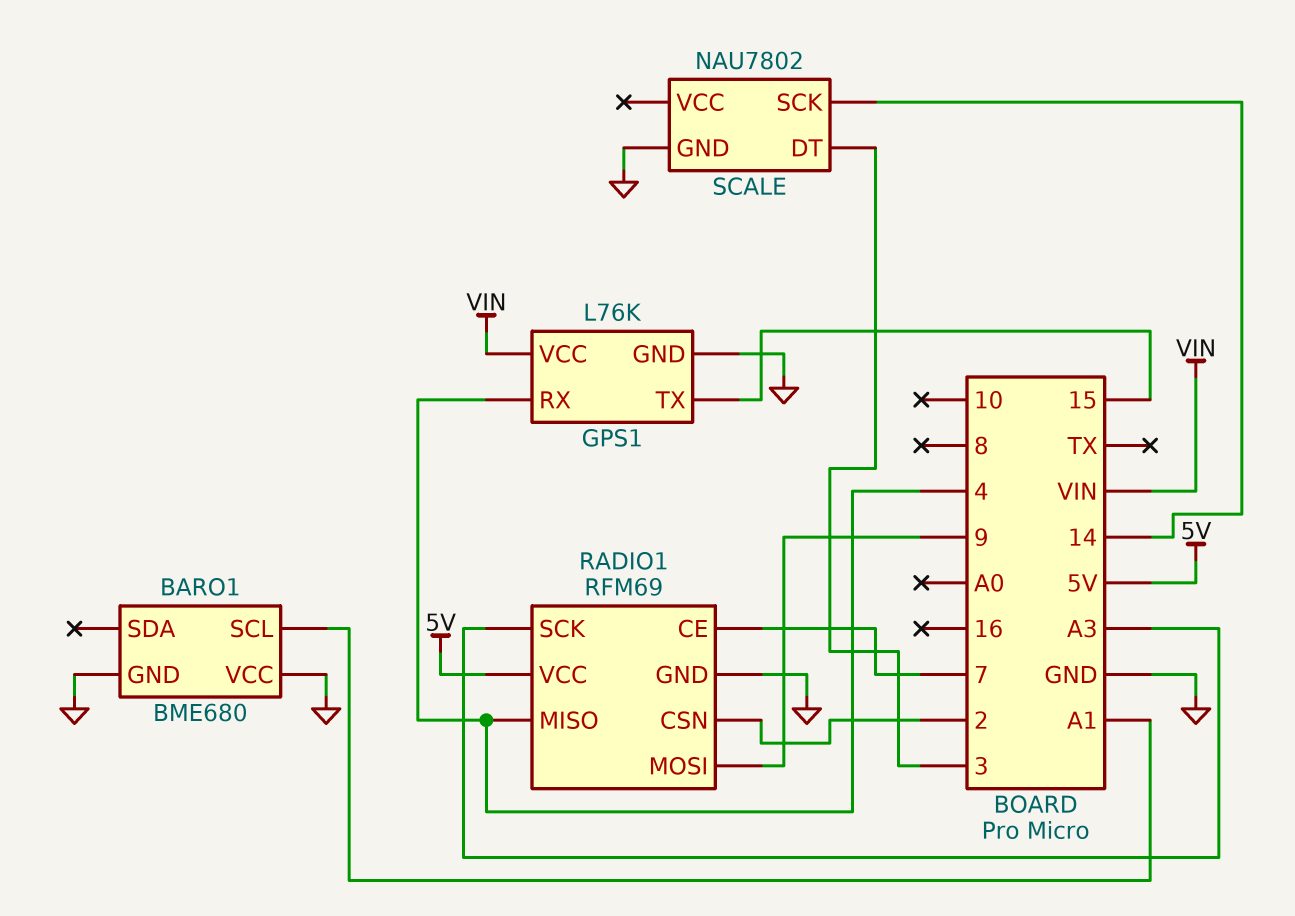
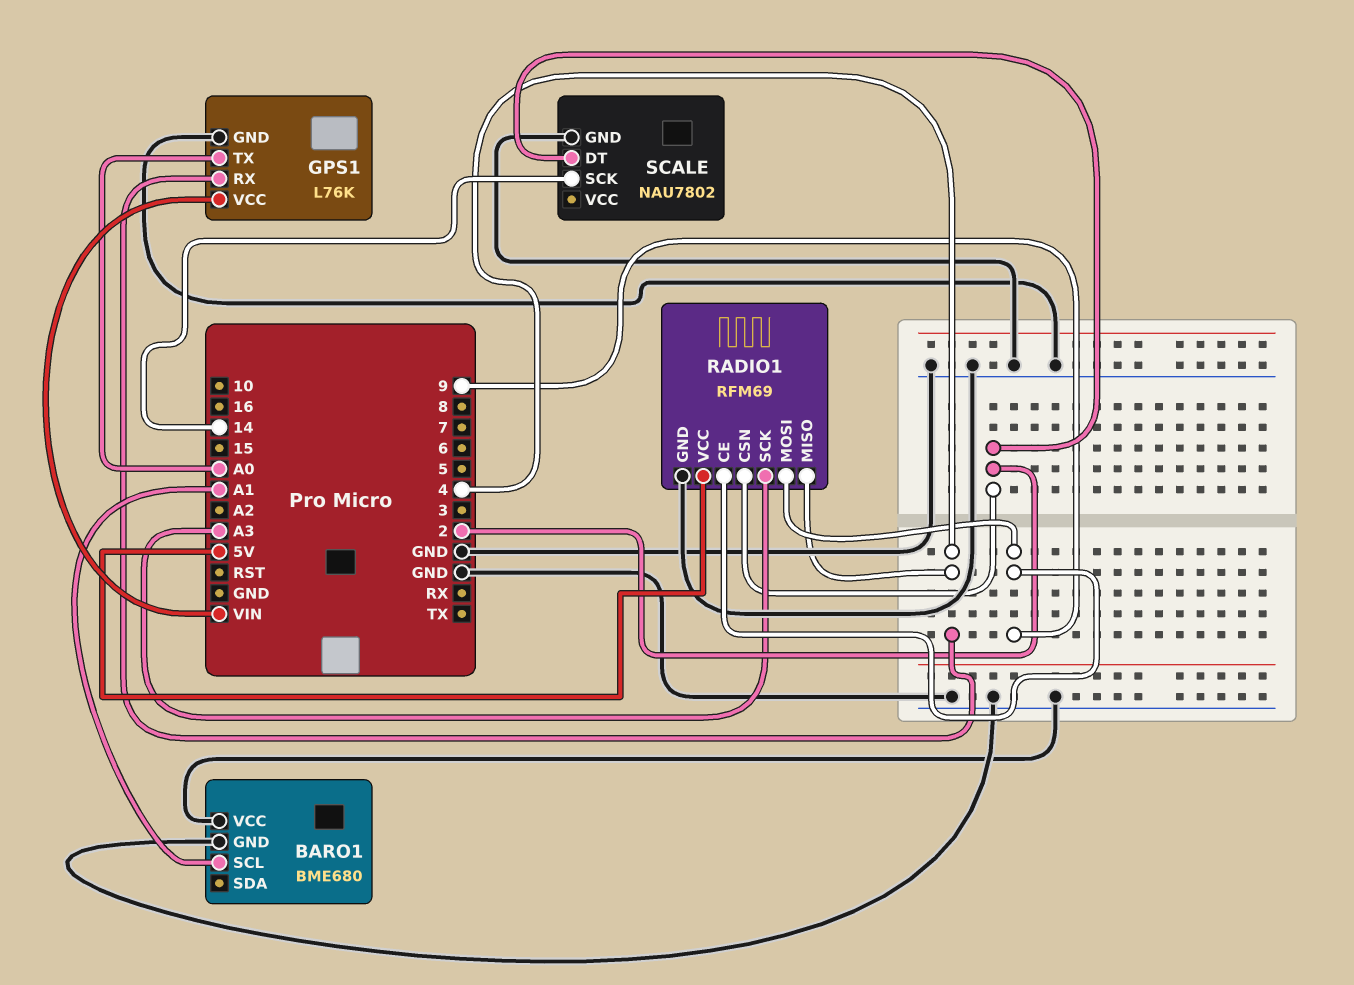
GPS1 pin TX: 15 -> A0
RADIO1 pin CE: 7 -> 9
SCALE pin DT: 3 -> 2

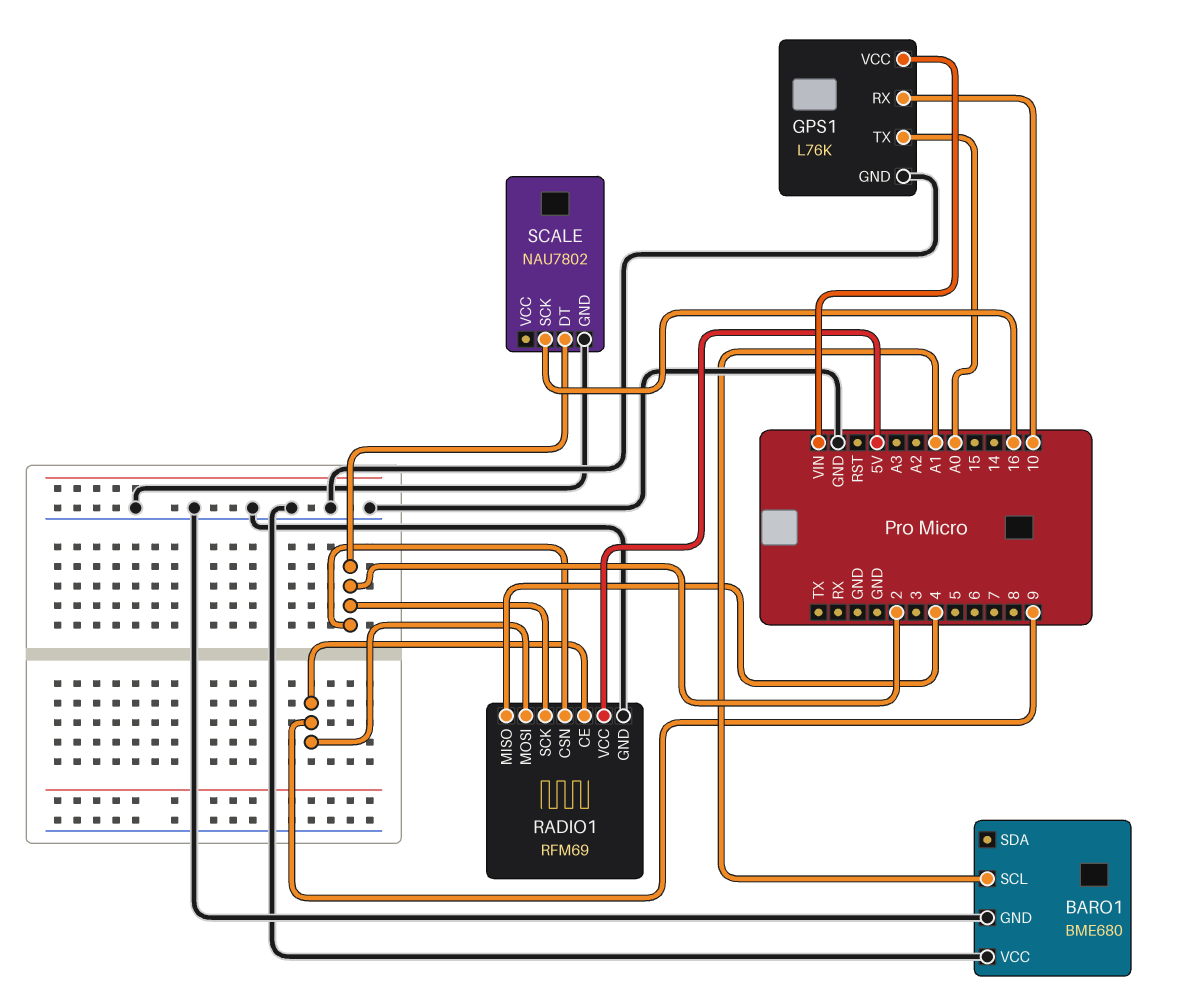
GPS1 pin RX: 4 -> 10
RADIO1 pin SCK: A3 -> 2
SCALE pin SCK: 14 -> 16

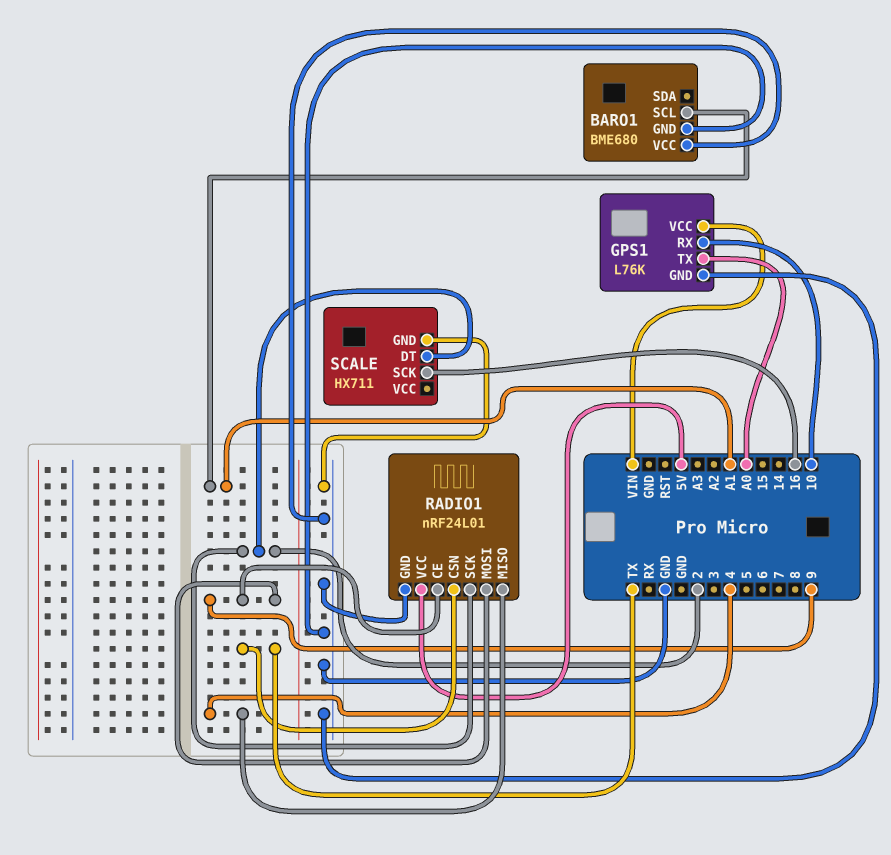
RADIO1: RFM69 -> nRF24L01
RADIO1 pin CSN: 2 -> TX
SCALE: NAU7802 -> HX711

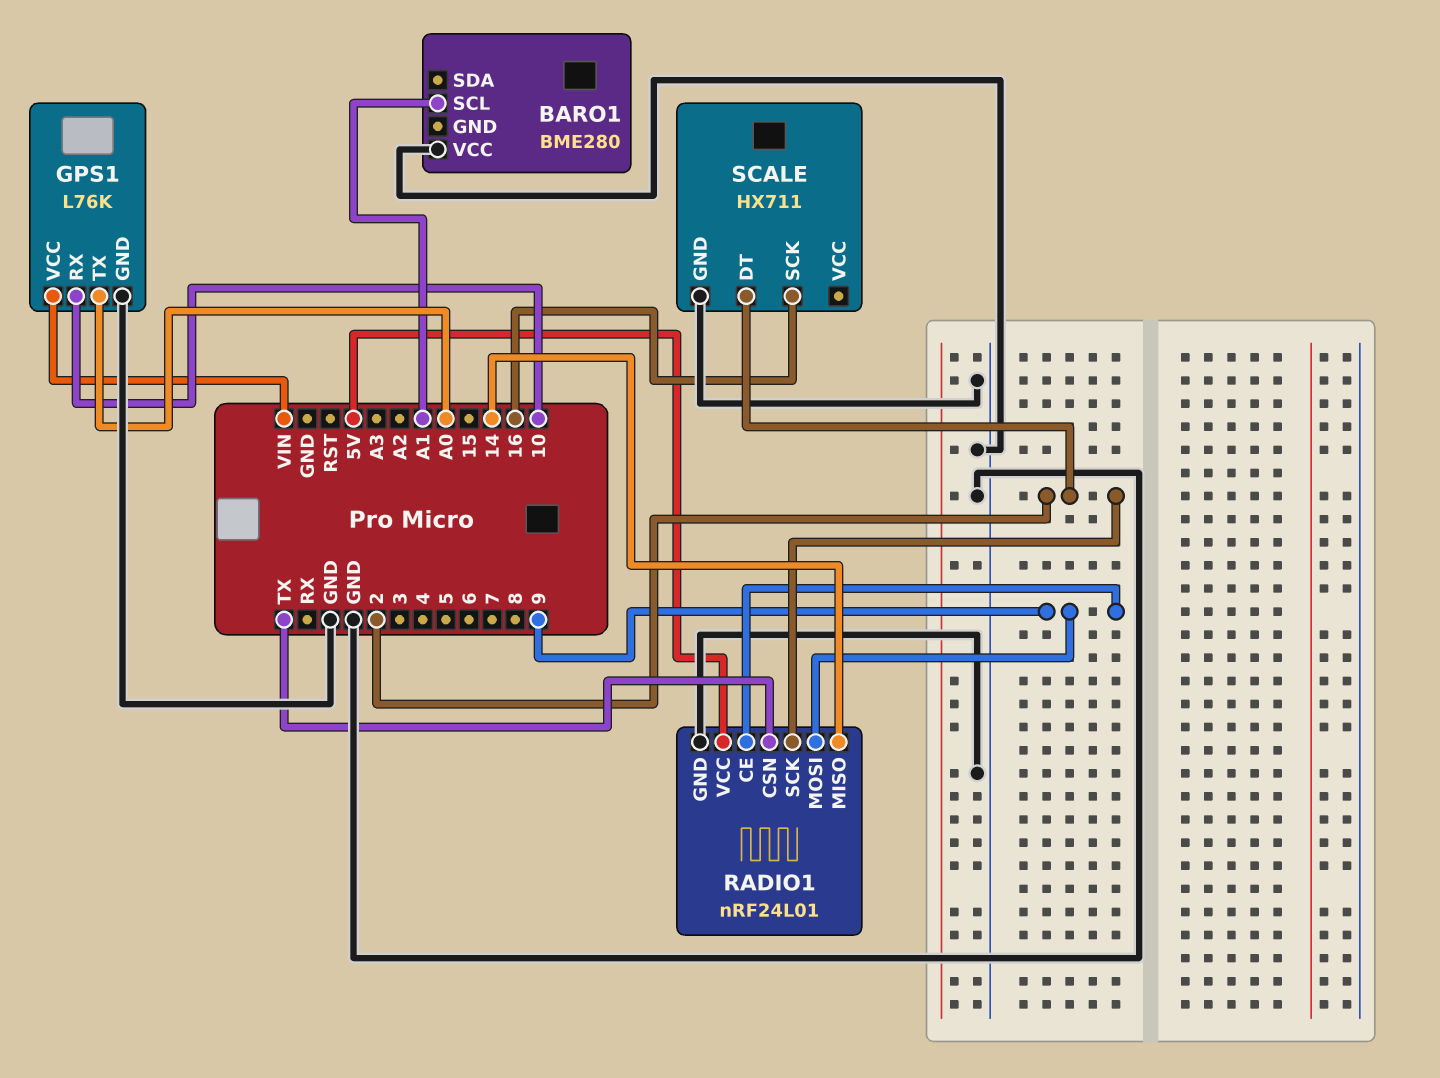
BARO1: BME680 -> BME280
BARO1 pin GND: GND -> none
RADIO1 pin MISO: 4 -> 14

